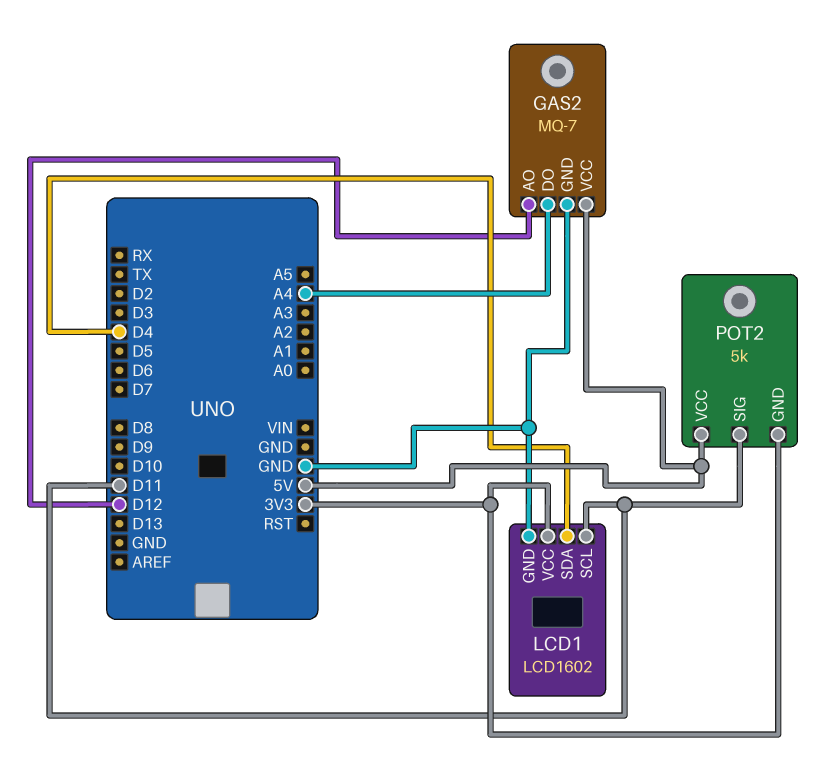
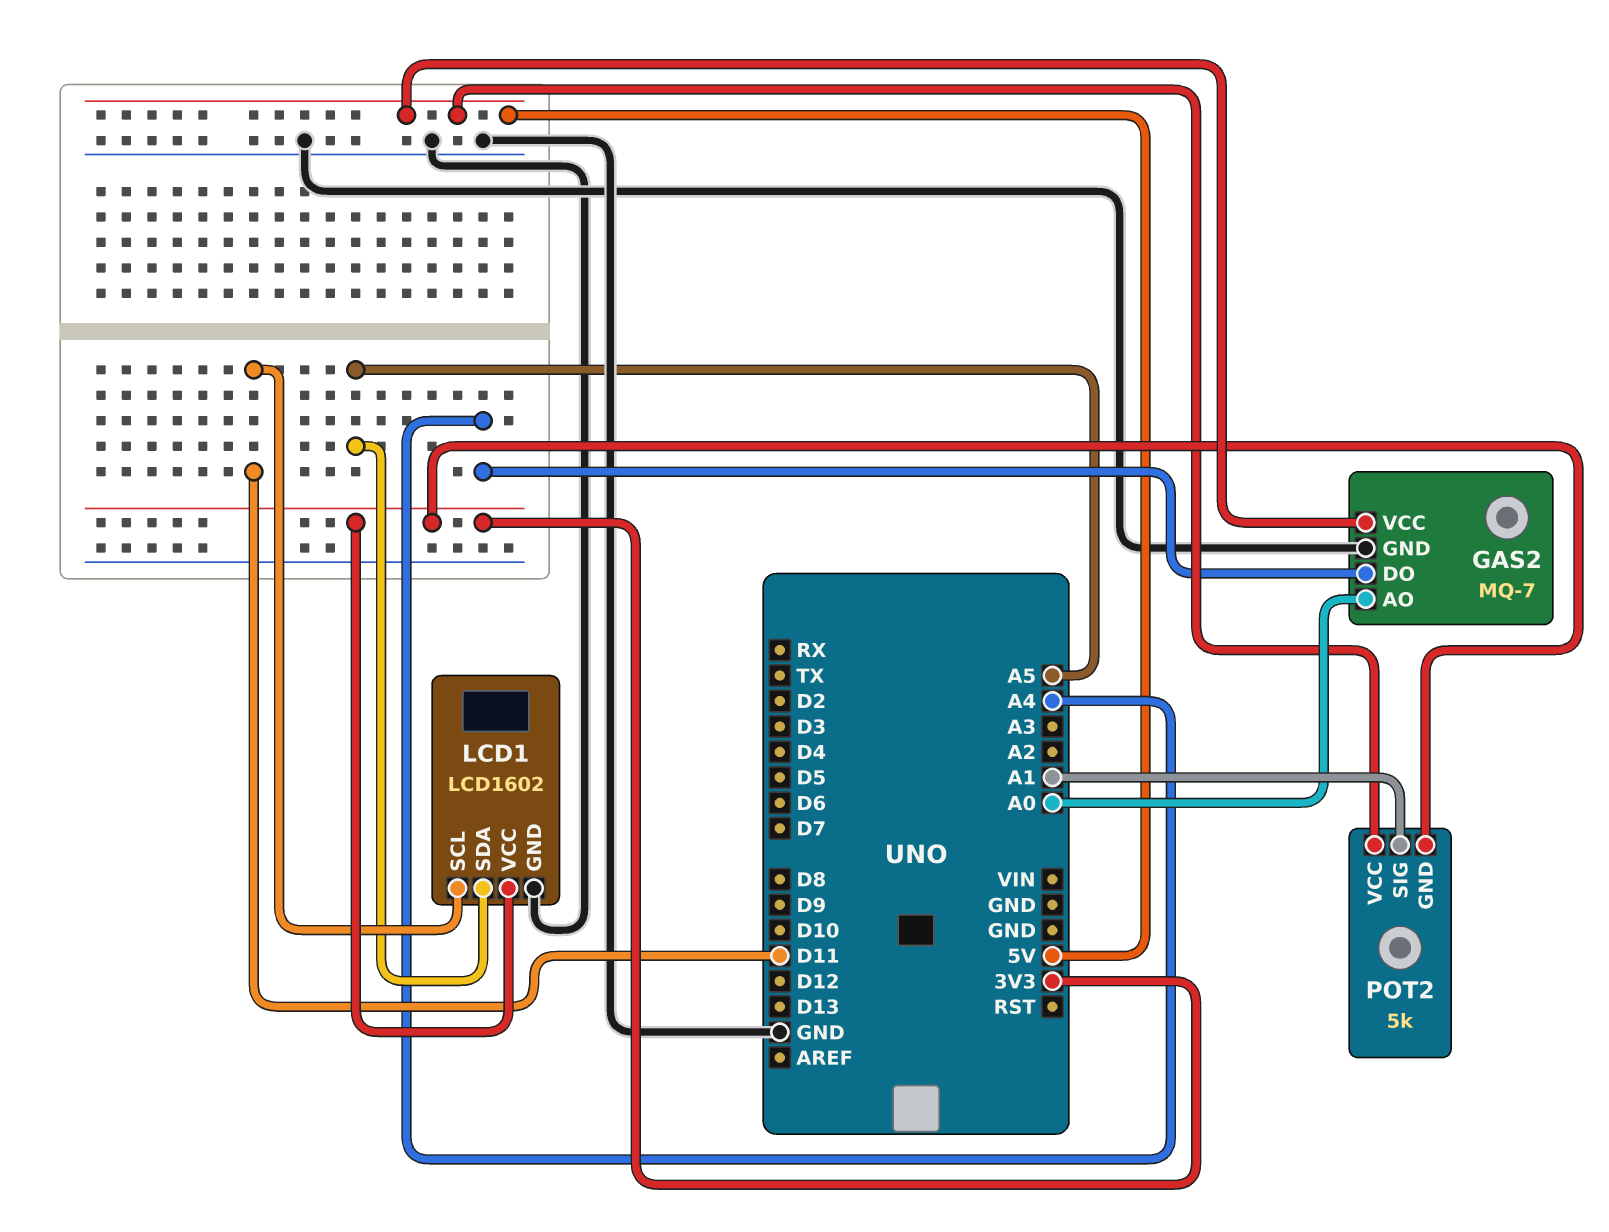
GAS2 pin AO: D12 -> A0
LCD1 pin SDA: D4 -> A5
POT2 pin SIG: D11 -> A1

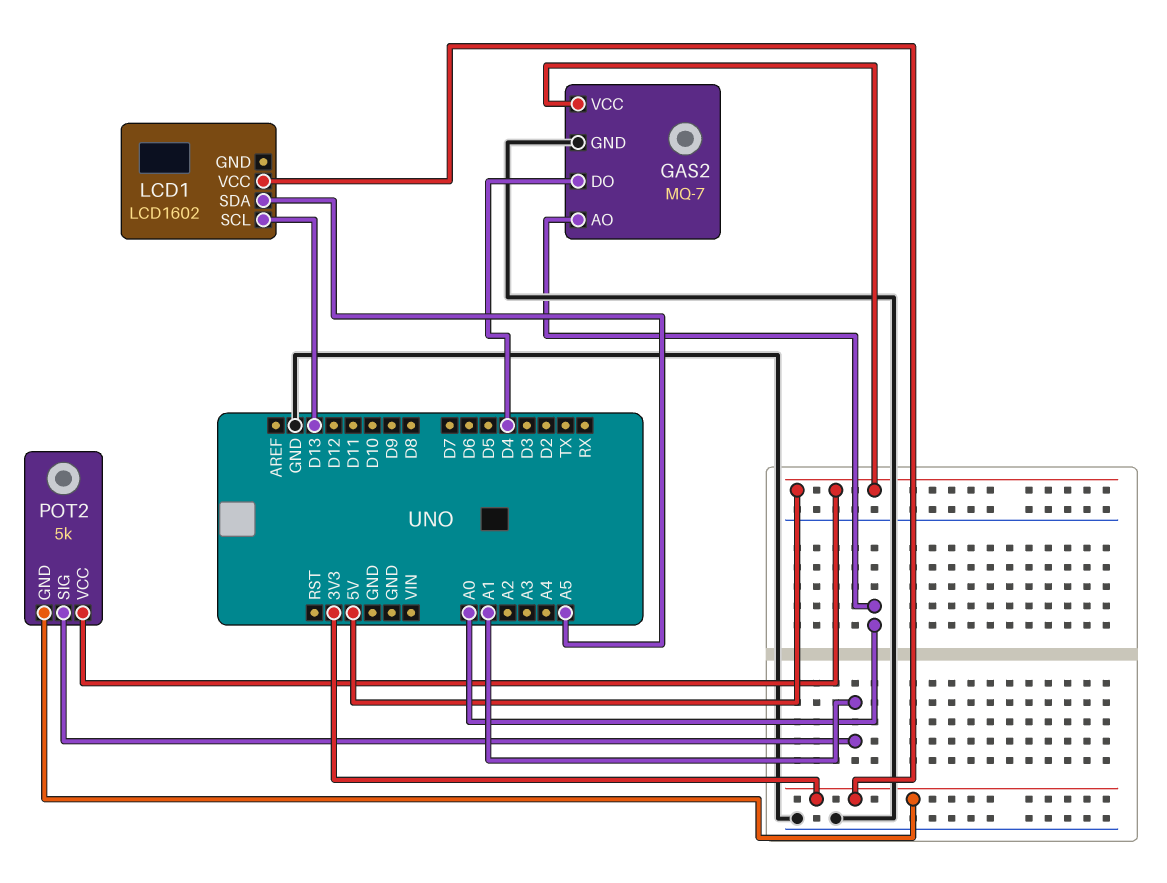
GAS2 pin DO: A4 -> D4
LCD1 pin GND: GND -> none
LCD1 pin SCL: D11 -> D13

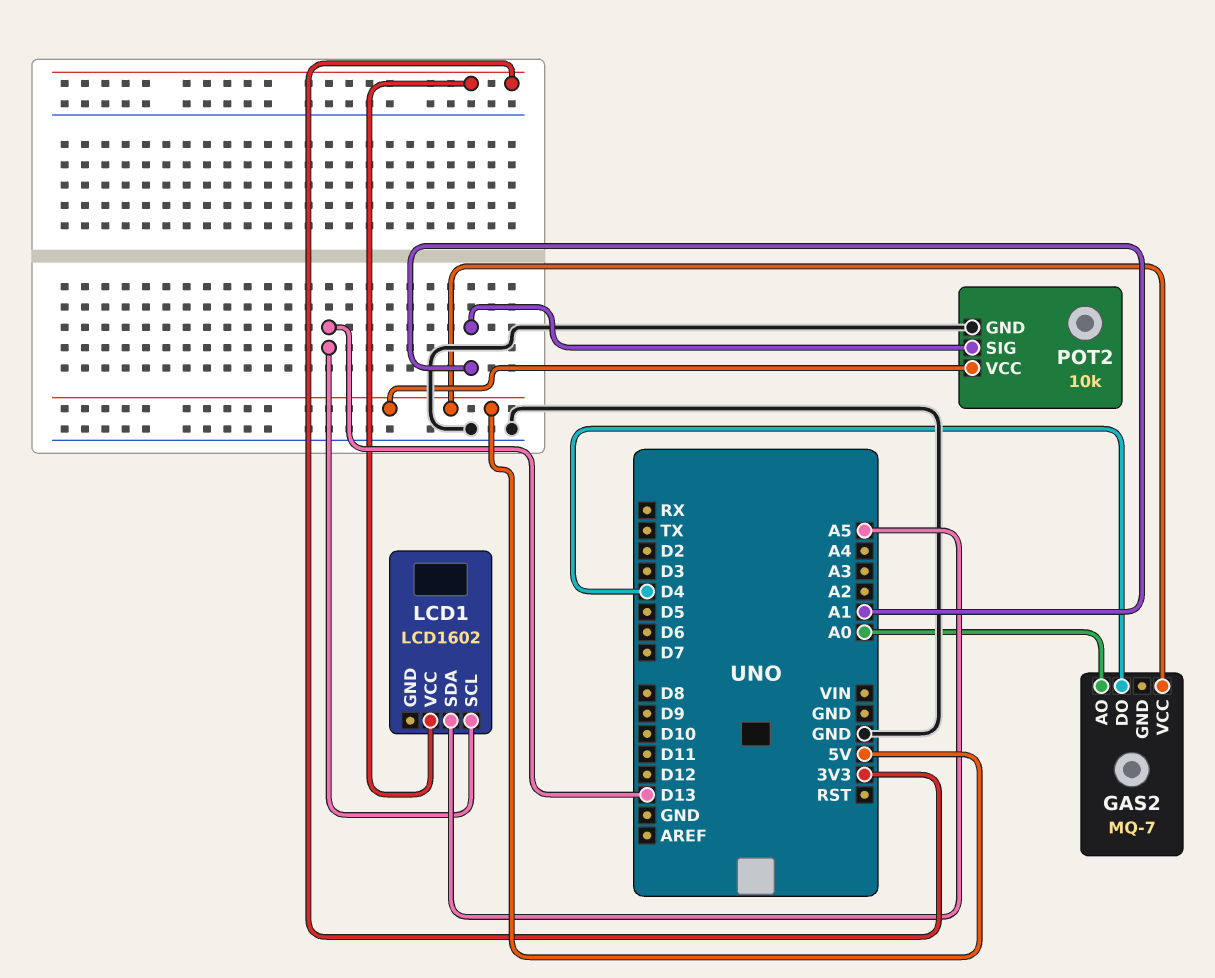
GAS2 pin GND: GND -> none
POT2: 5k -> 10k
POT2 pin GND: 3V3 -> GND

